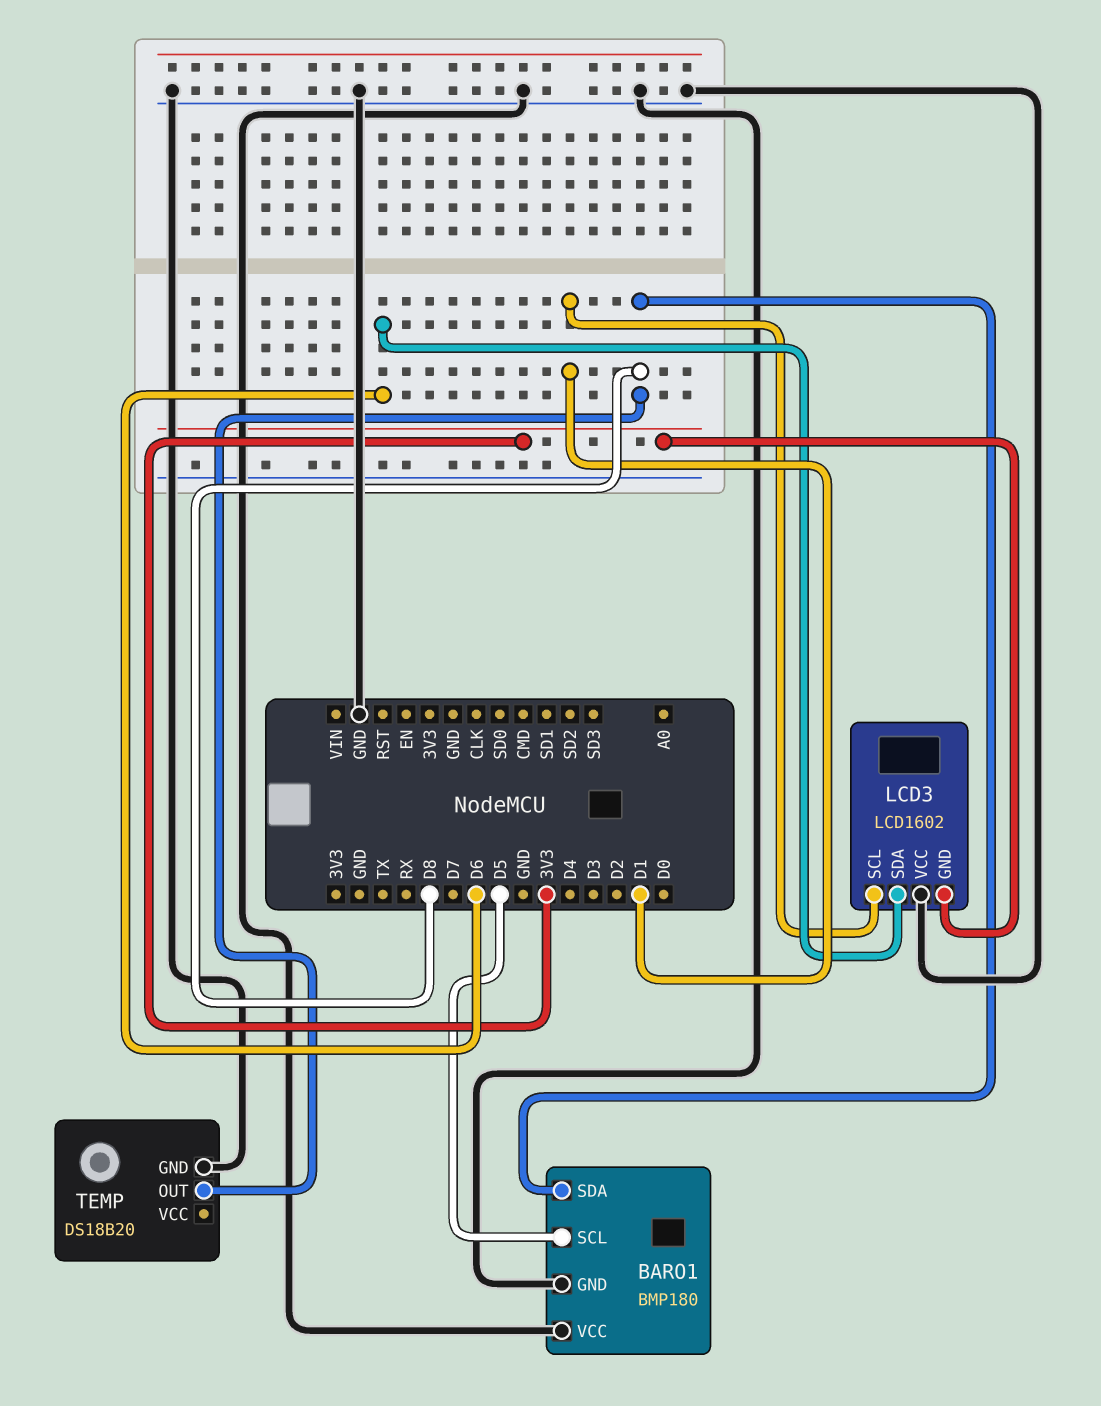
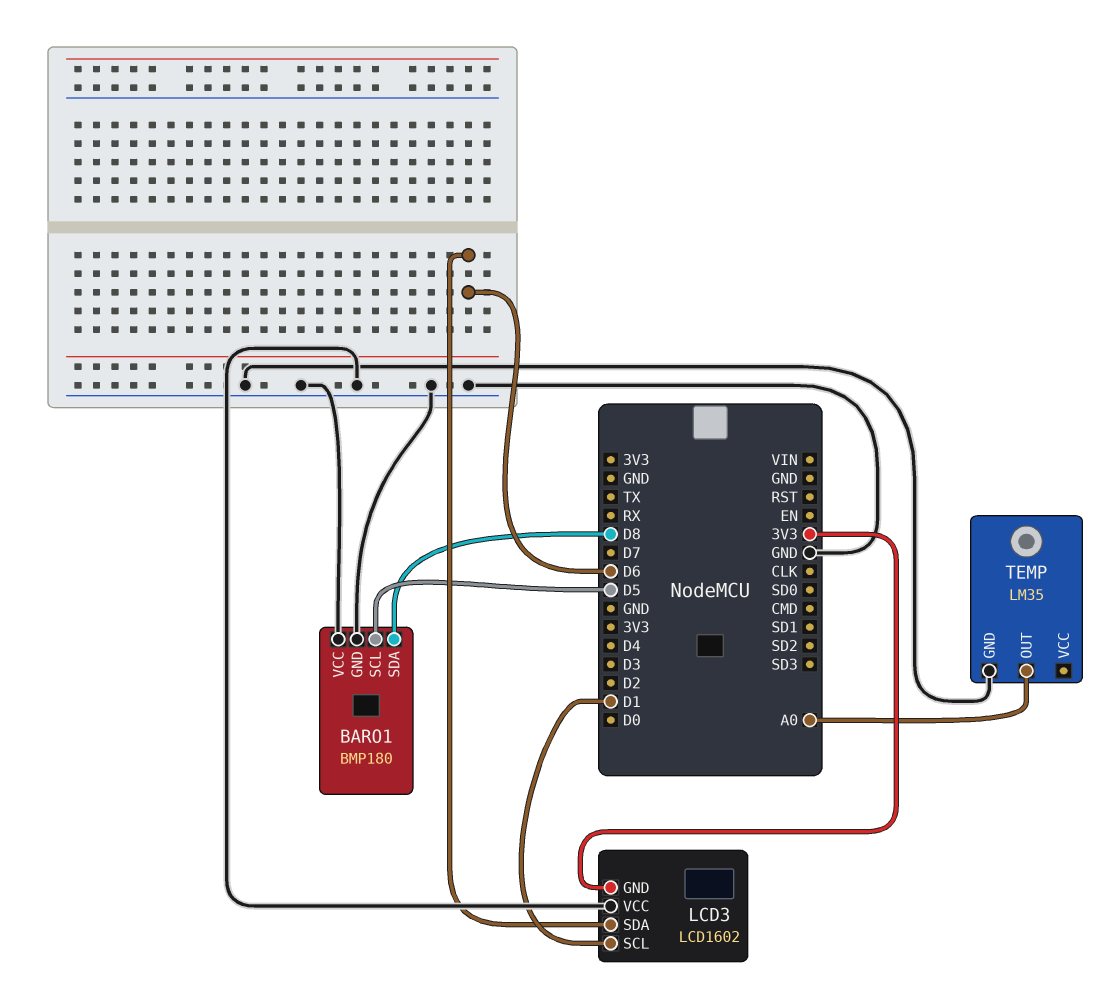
TEMP: DS18B20 -> LM35
TEMP pin OUT: D8 -> A0

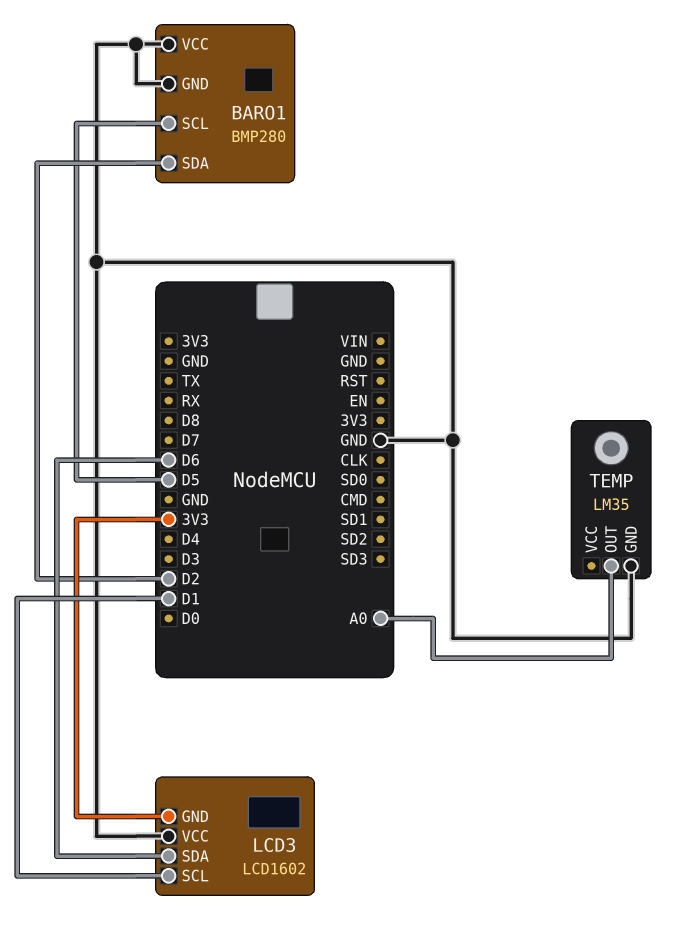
BARO1: BMP180 -> BMP280
BARO1 pin SDA: D8 -> D2

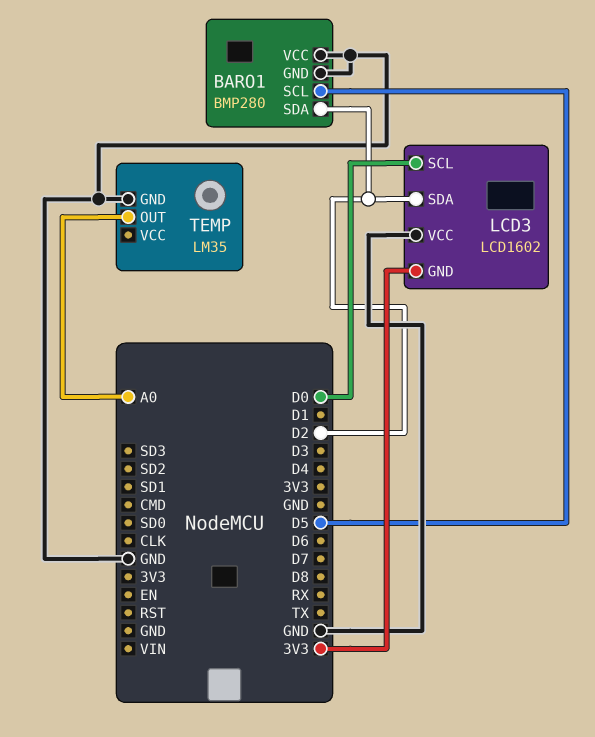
LCD3 pin SCL: D1 -> D0
LCD3 pin SDA: D6 -> D2

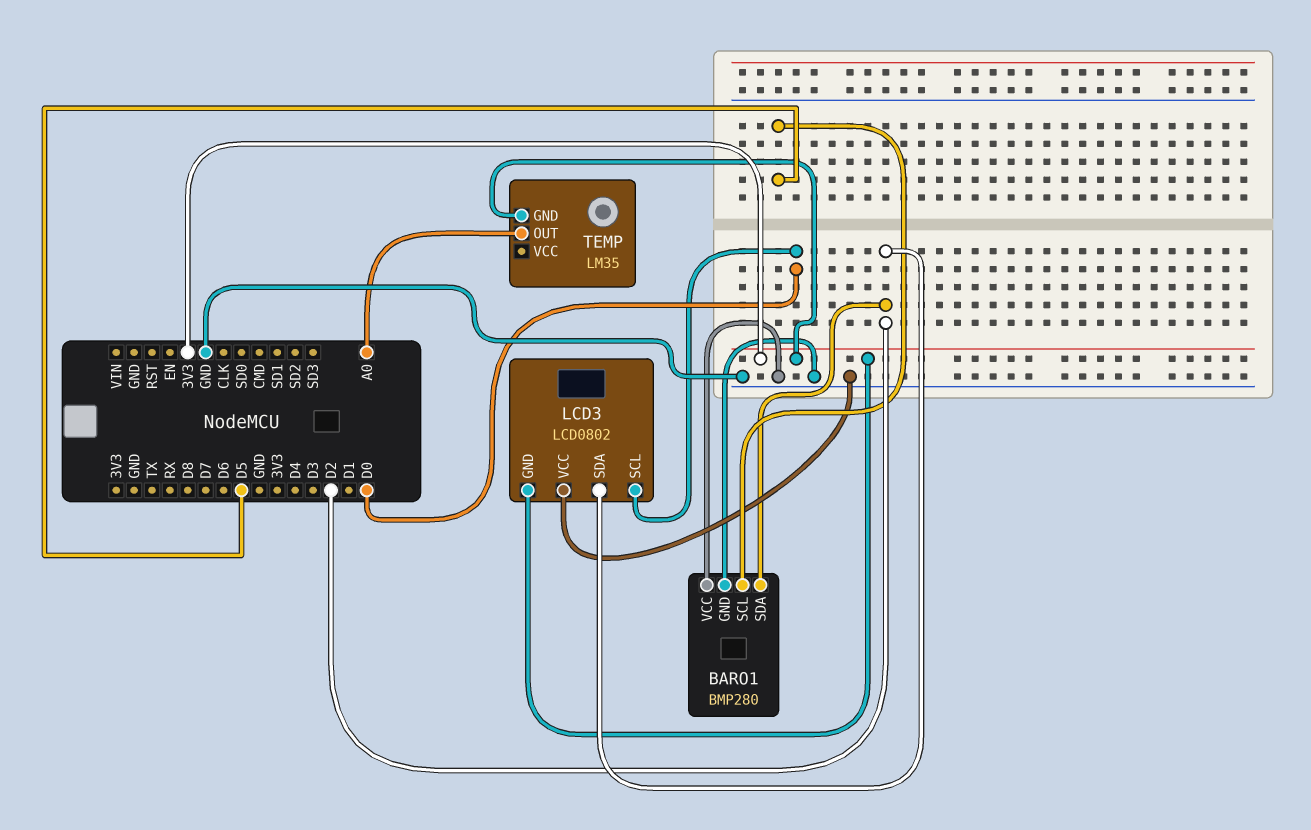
LCD3: LCD1602 -> LCD0802
TEMP pin GND: GND -> 3V3

